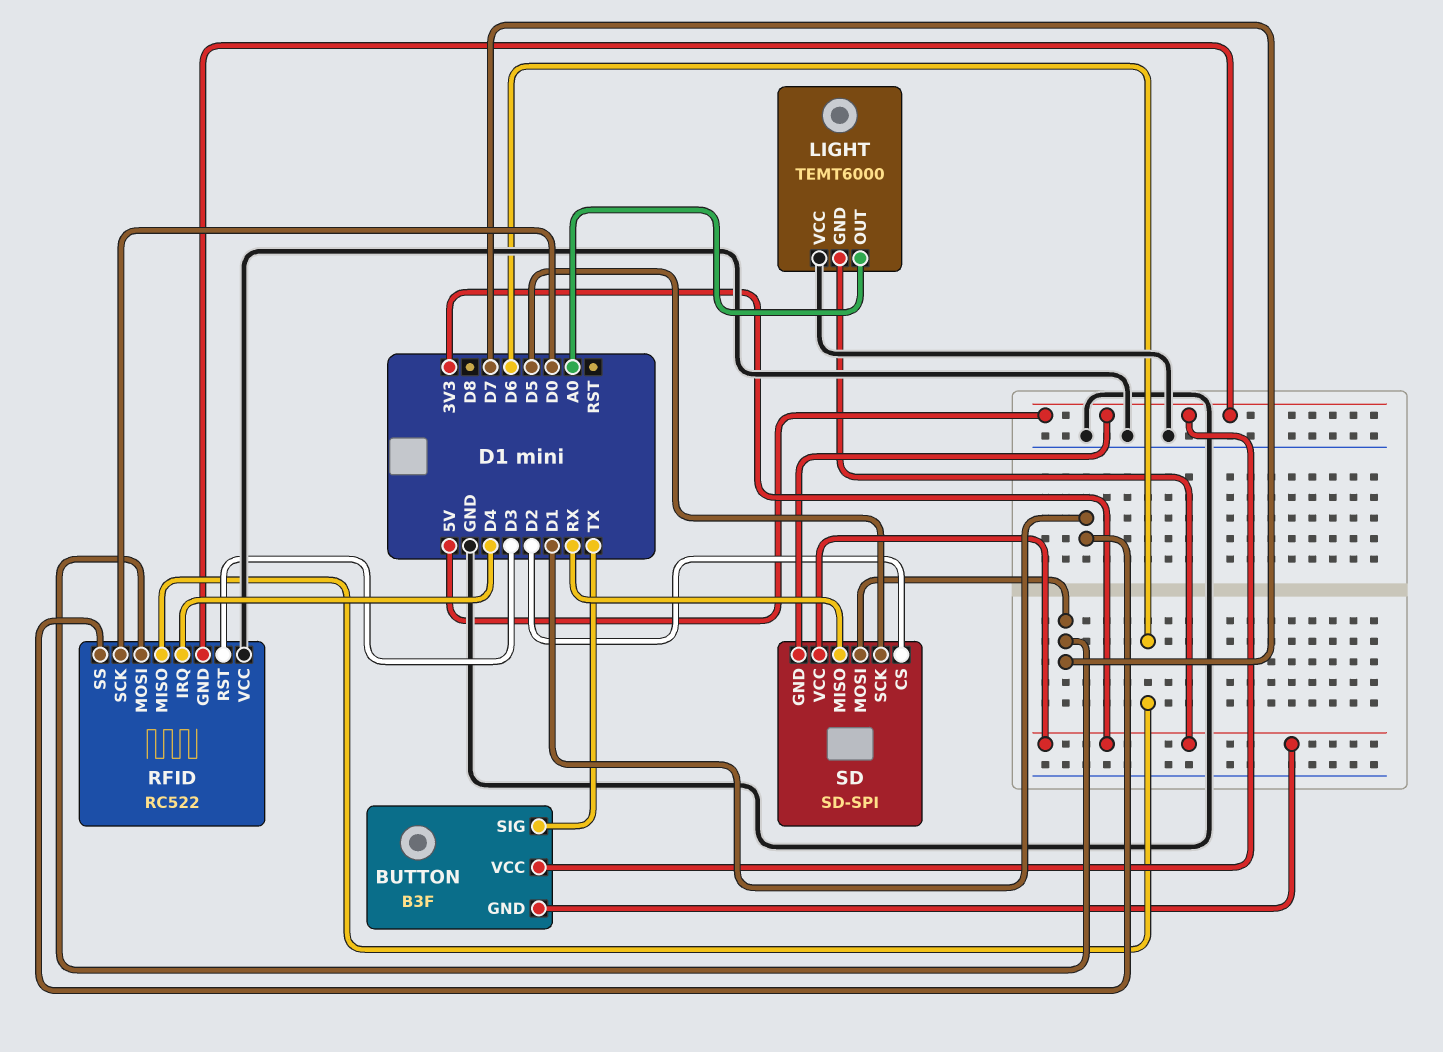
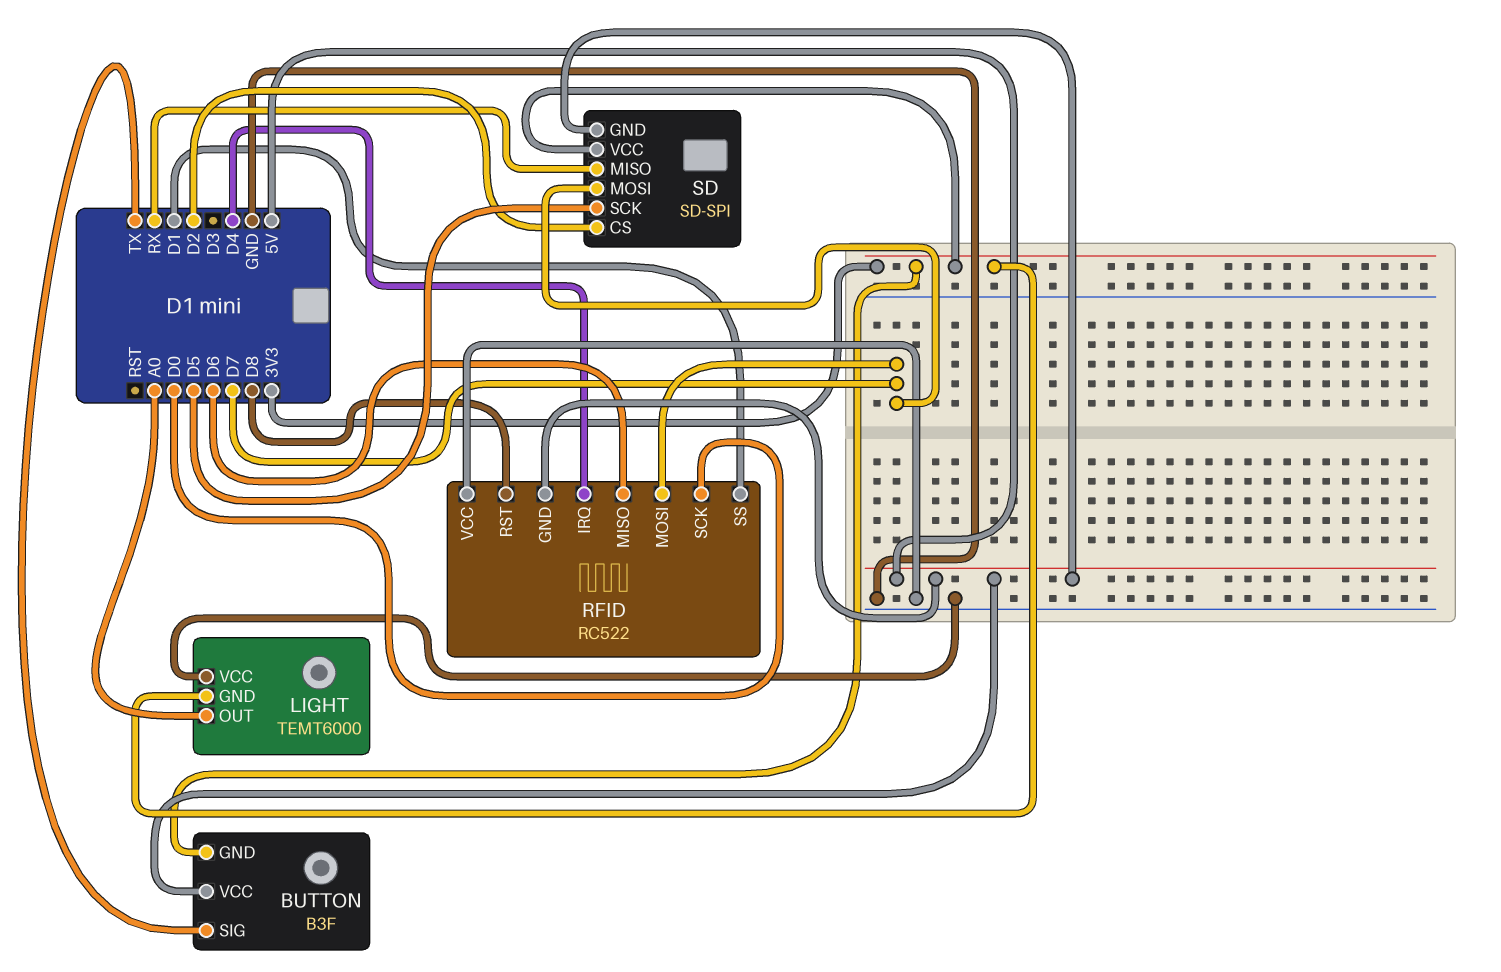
RFID pin RST: D3 -> D8

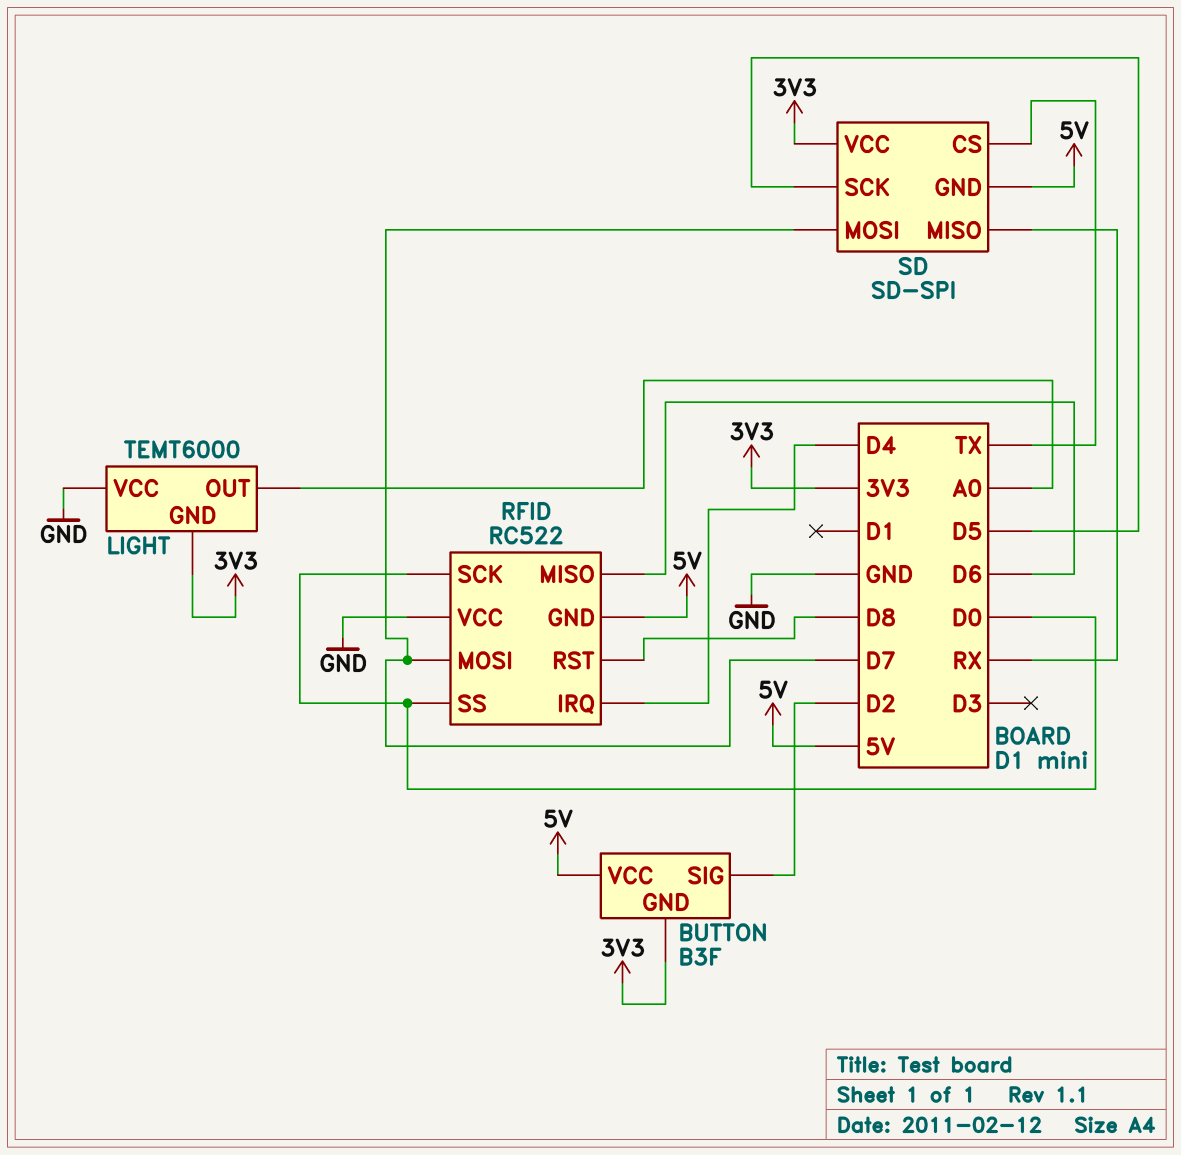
BUTTON pin SIG: TX -> D2
RFID pin SS: D1 -> D0
SD pin CS: D2 -> TX

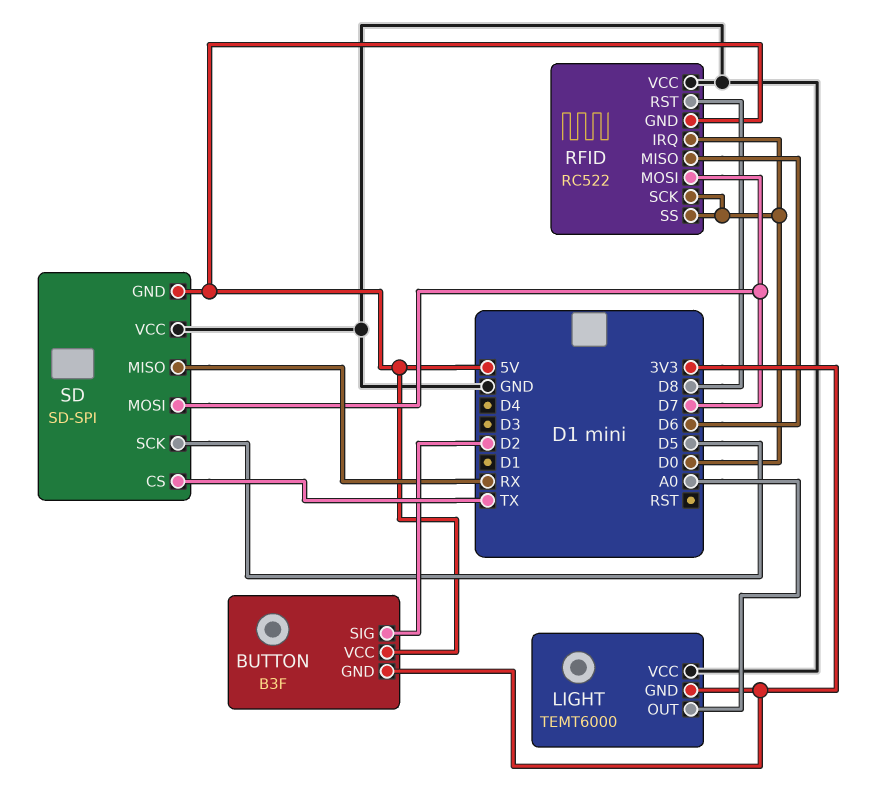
RFID pin IRQ: D4 -> D0
SD pin VCC: 3V3 -> GND

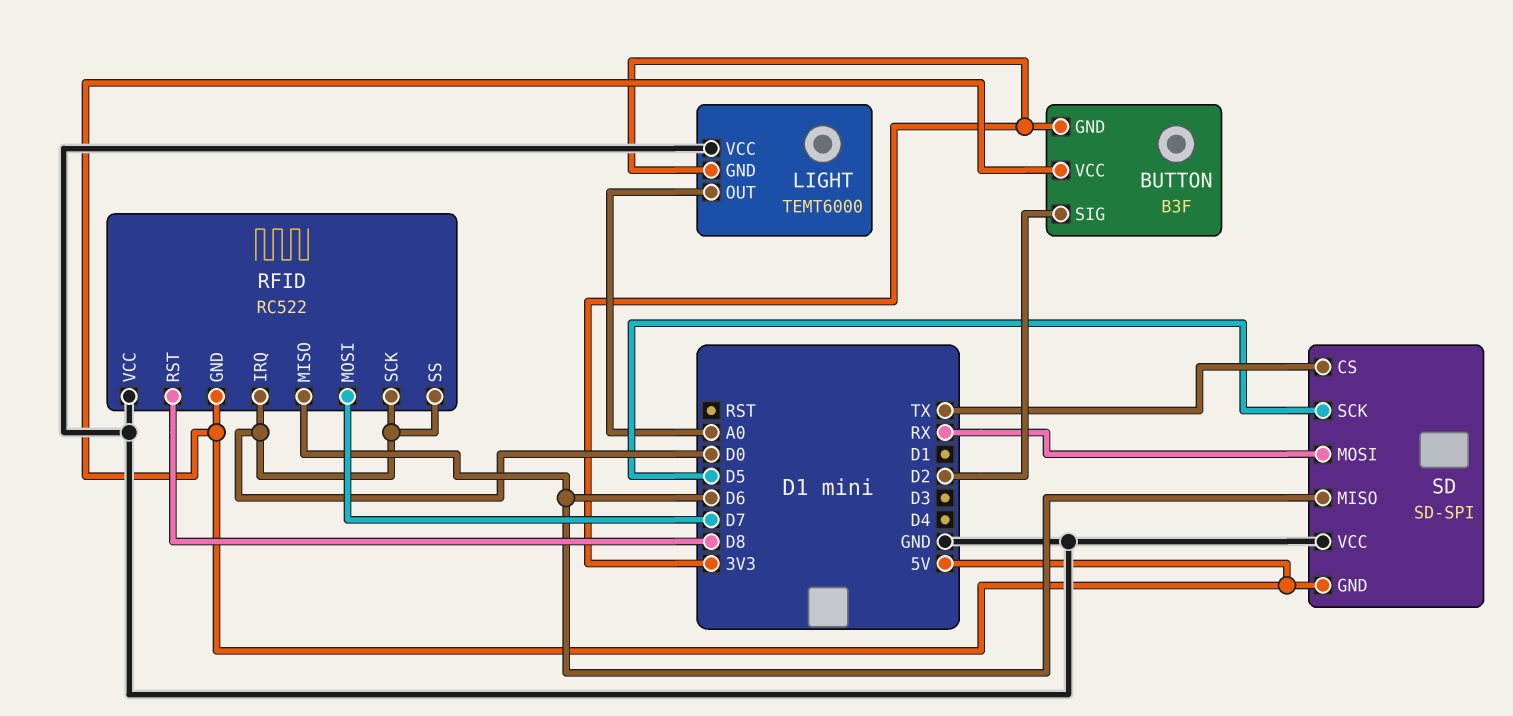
SD pin MISO: RX -> D6
SD pin MOSI: D7 -> RX

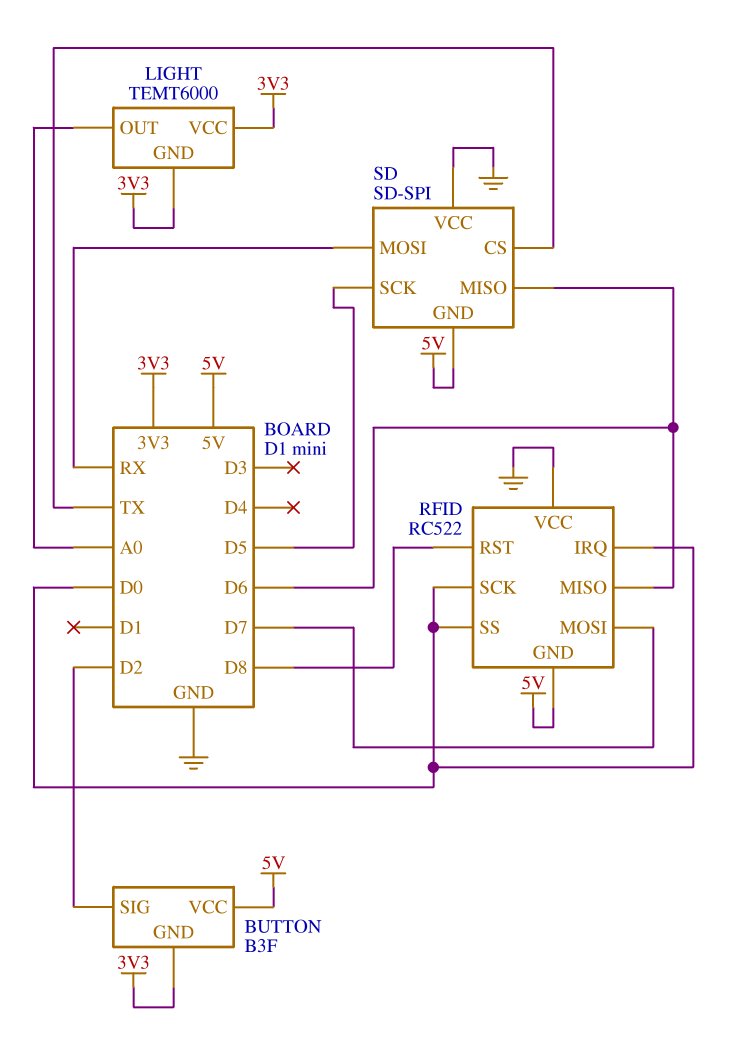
LIGHT pin VCC: GND -> 3V3

